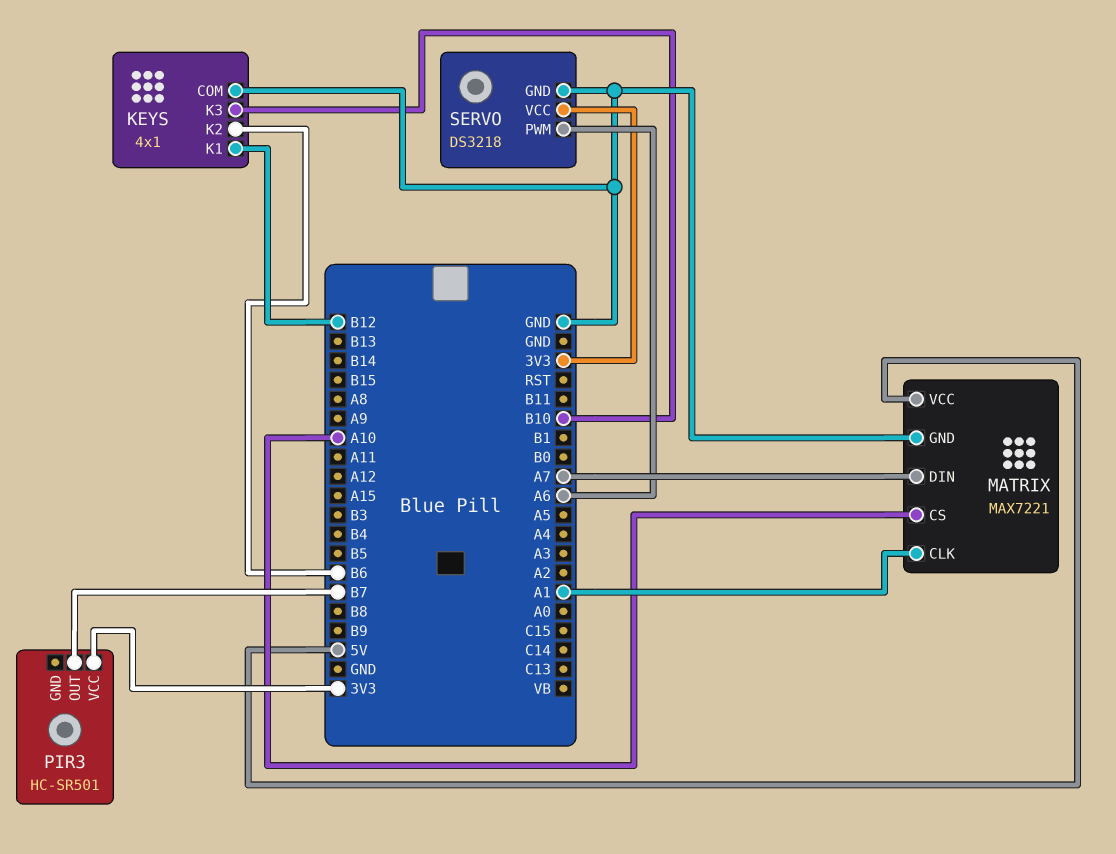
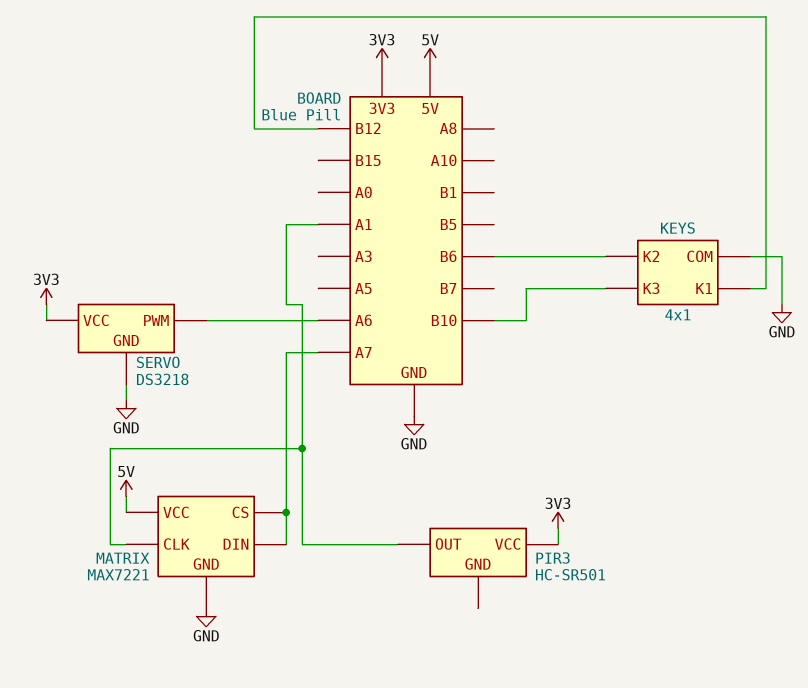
MATRIX pin CS: A10 -> A7
PIR3 pin OUT: B7 -> A1

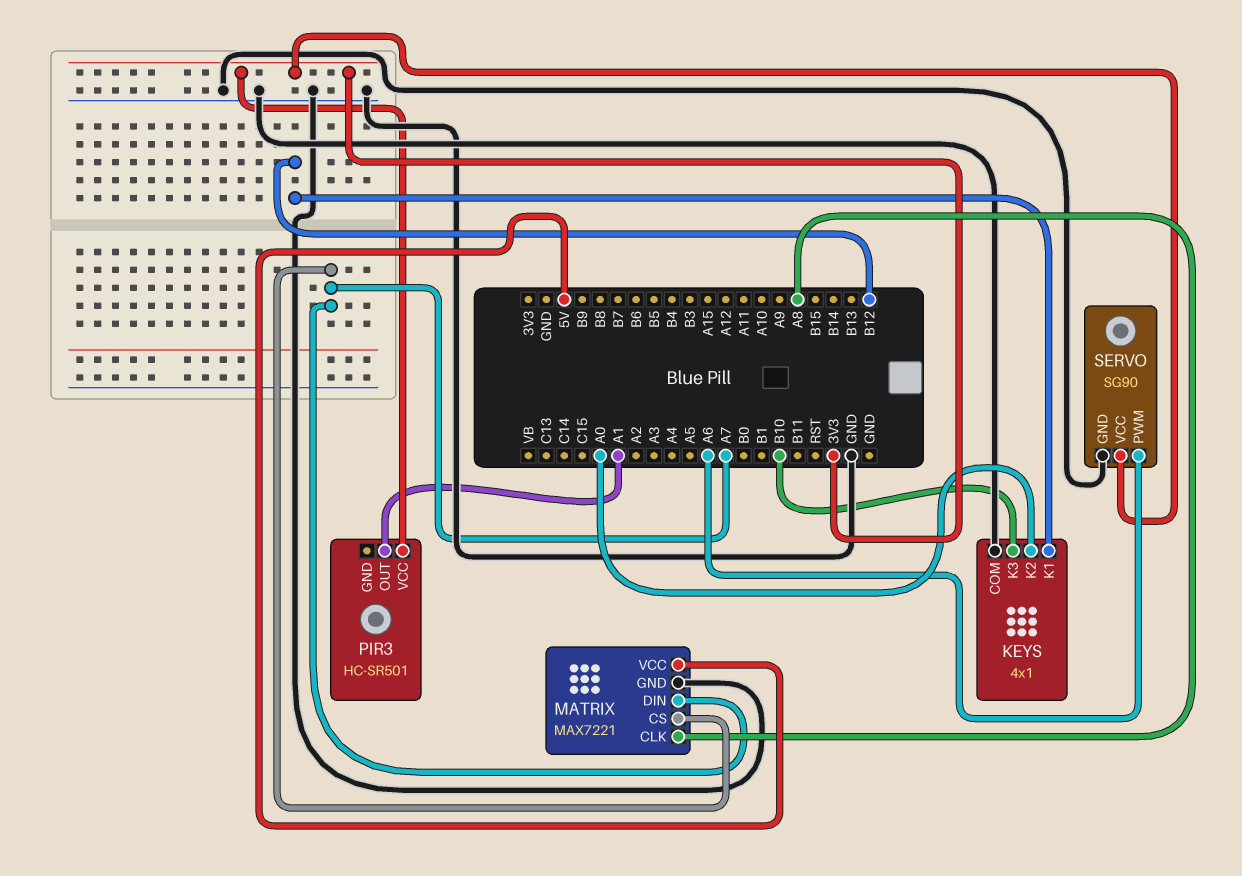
KEYS pin K2: B6 -> A0
MATRIX pin CLK: A1 -> A8
SERVO: DS3218 -> SG90

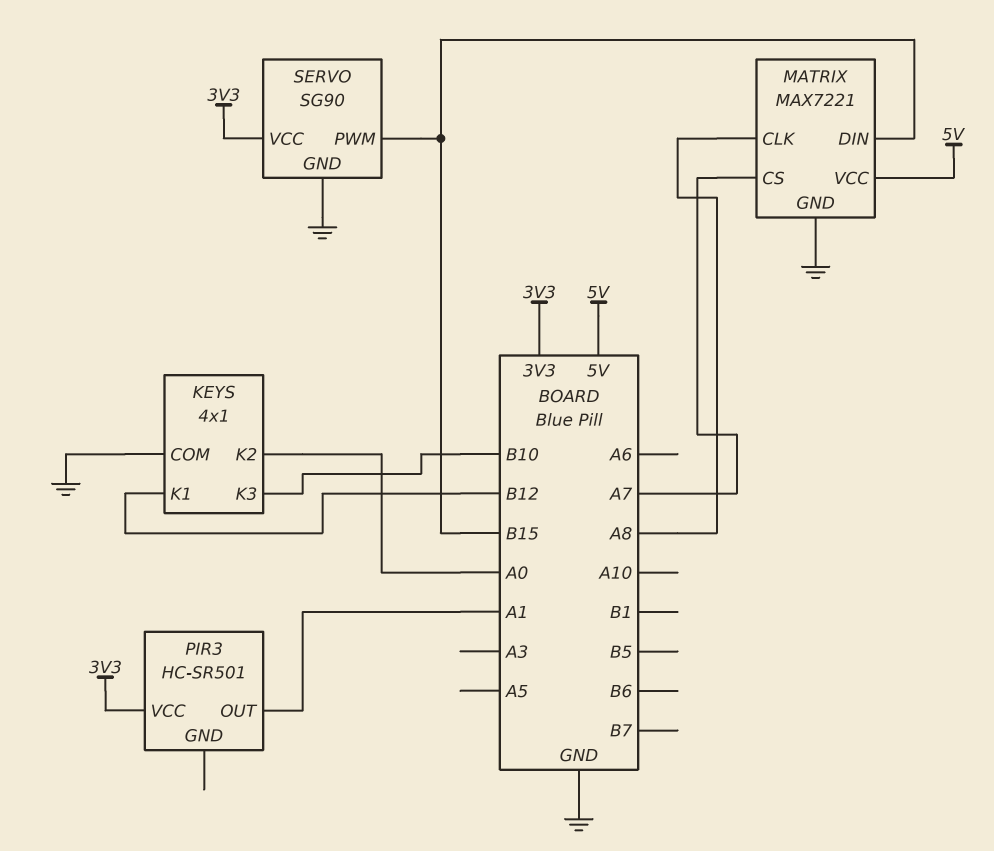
MATRIX pin DIN: A7 -> B15
SERVO pin PWM: A6 -> B15

